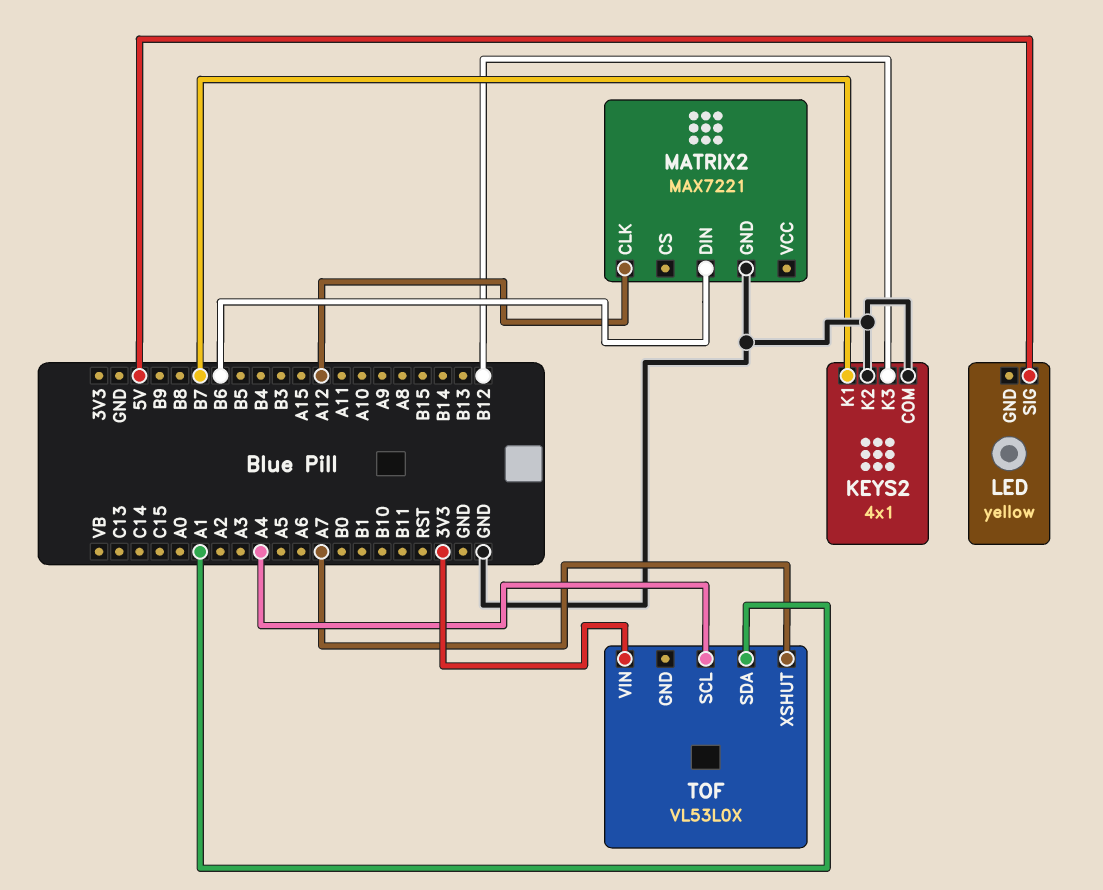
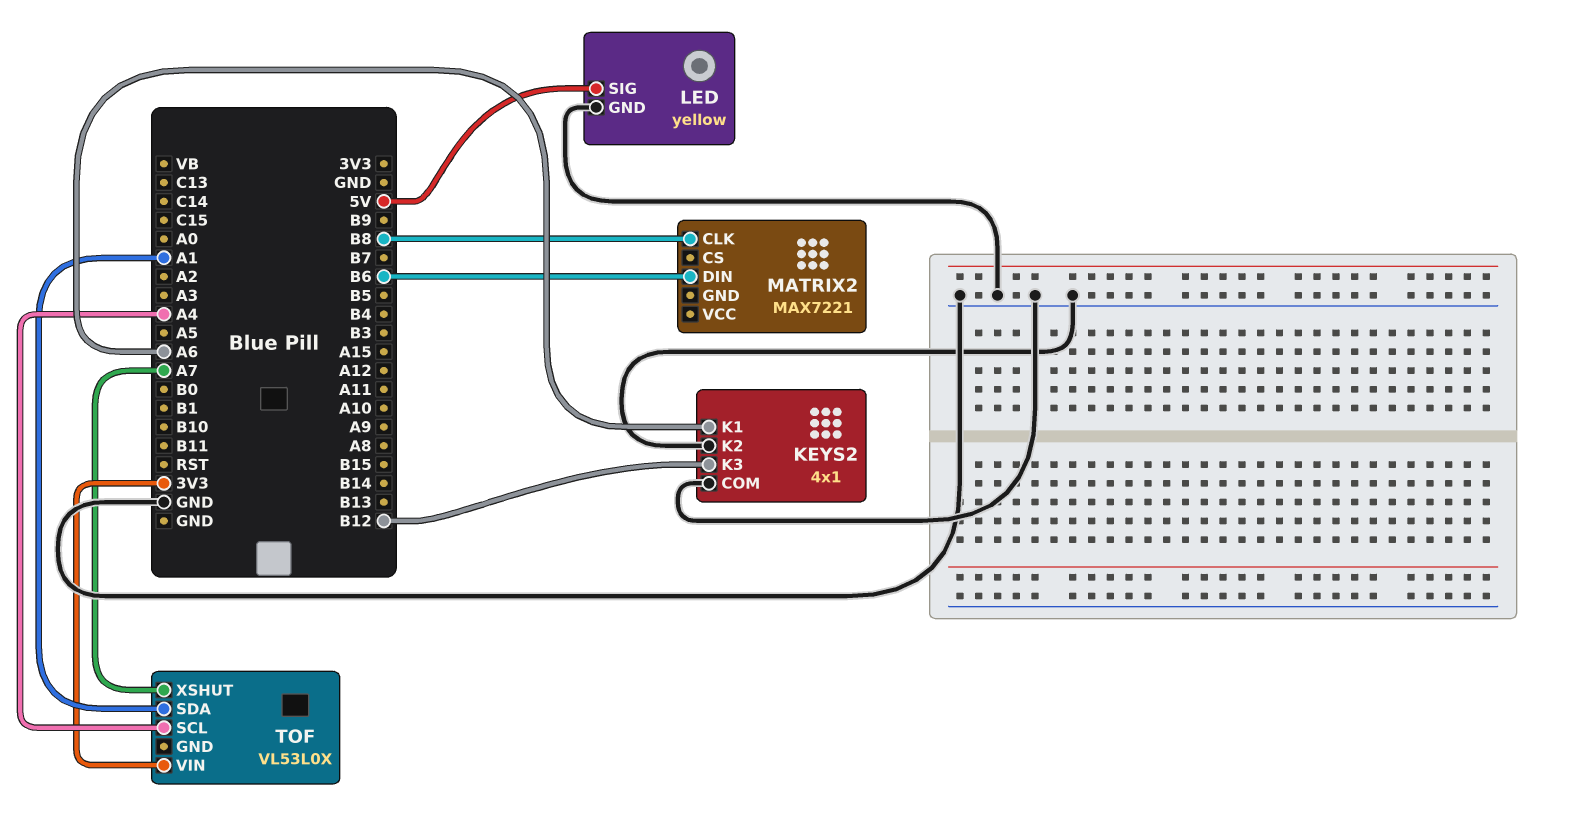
KEYS2 pin K1: B7 -> A6
LED pin GND: none -> GND
MATRIX2 pin CLK: A12 -> B8
MATRIX2 pin GND: GND -> none

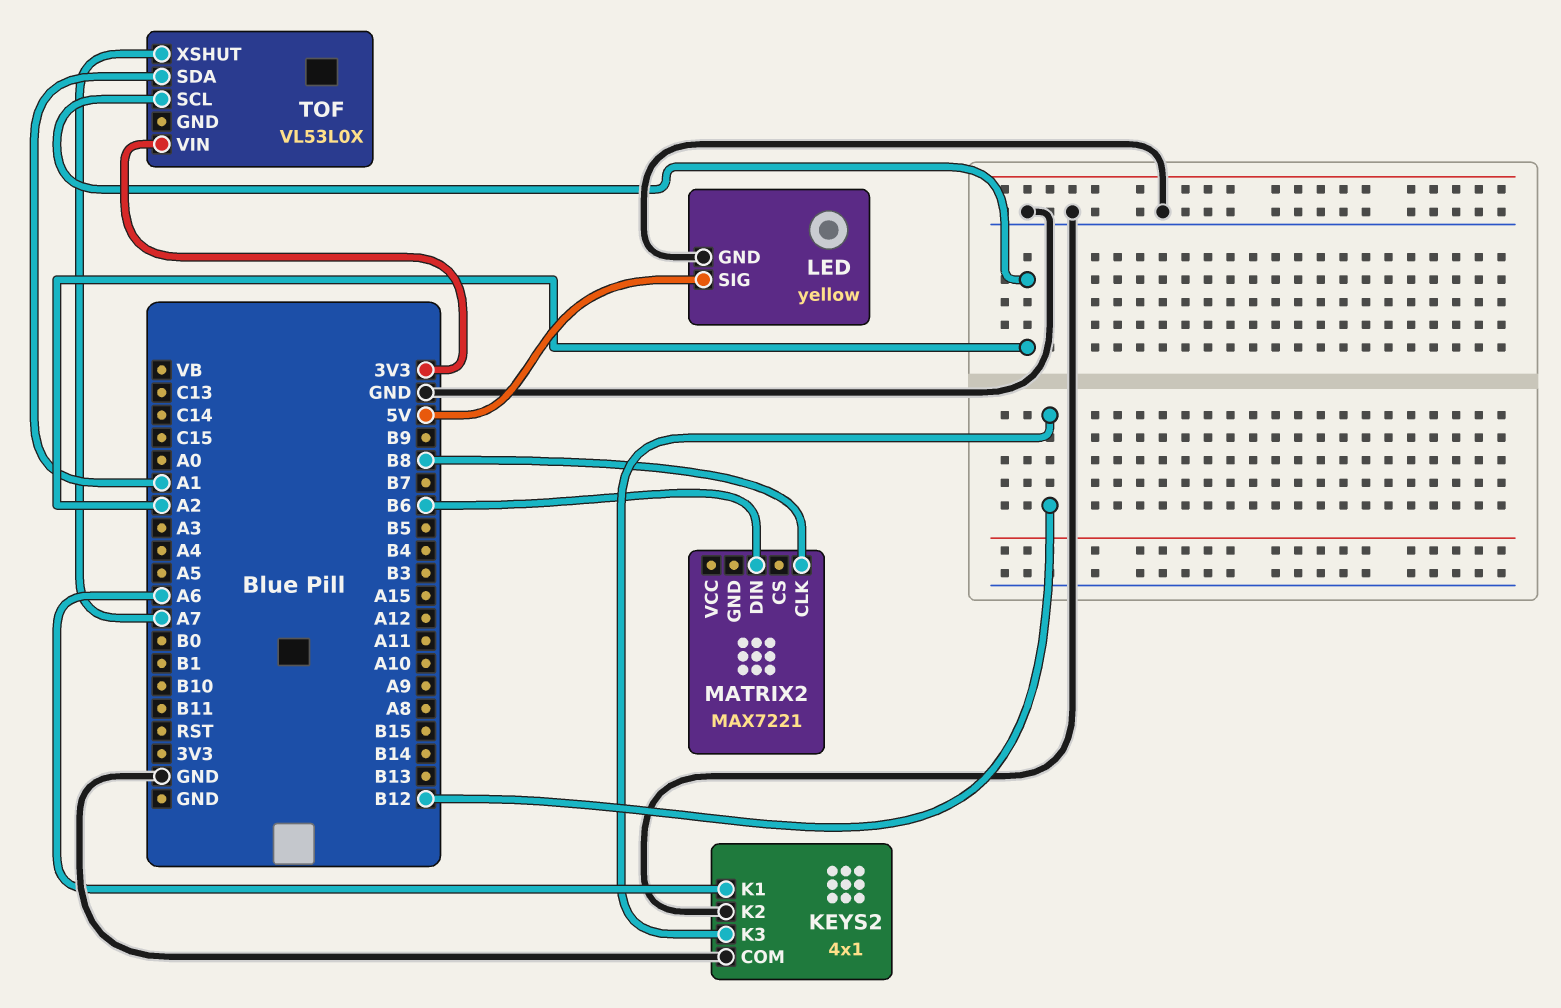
TOF pin SCL: A4 -> A2

